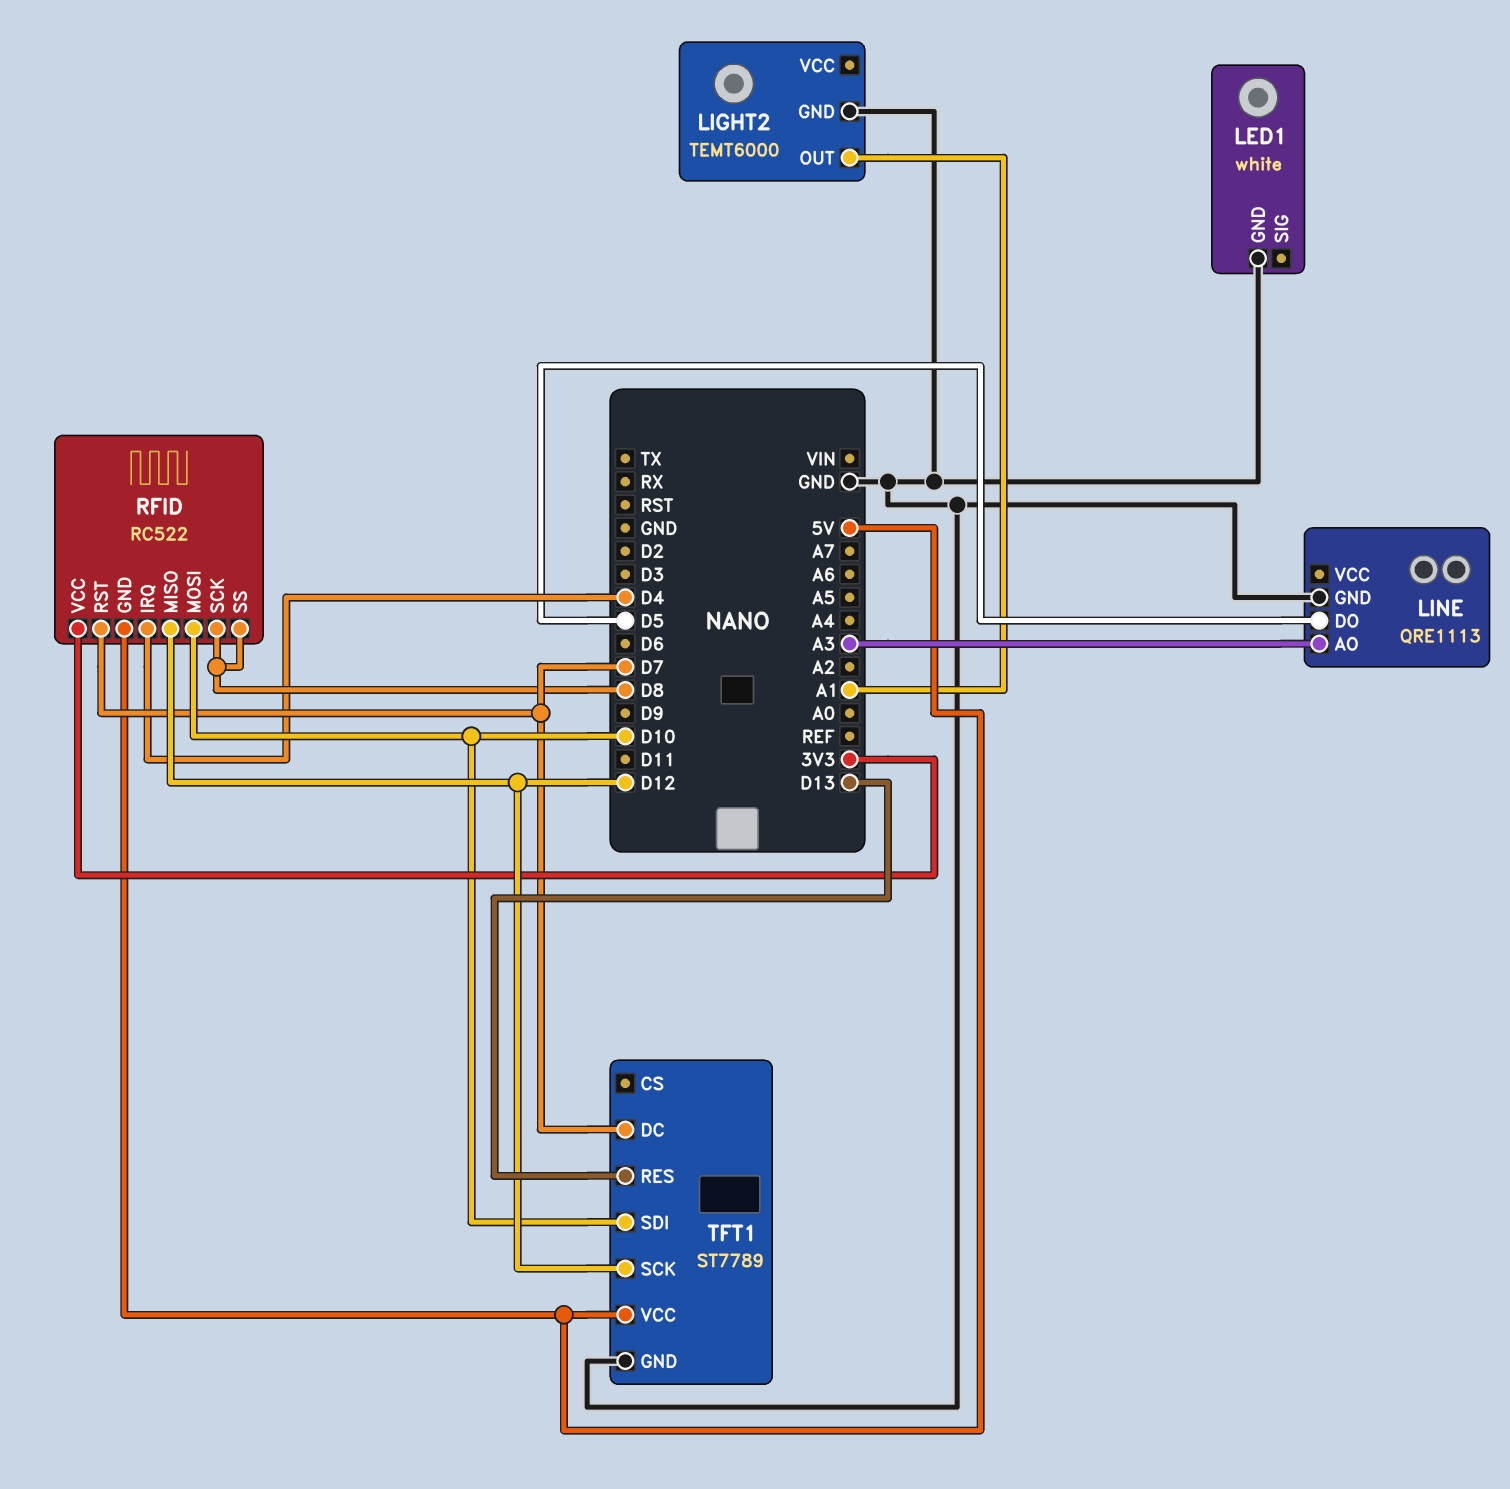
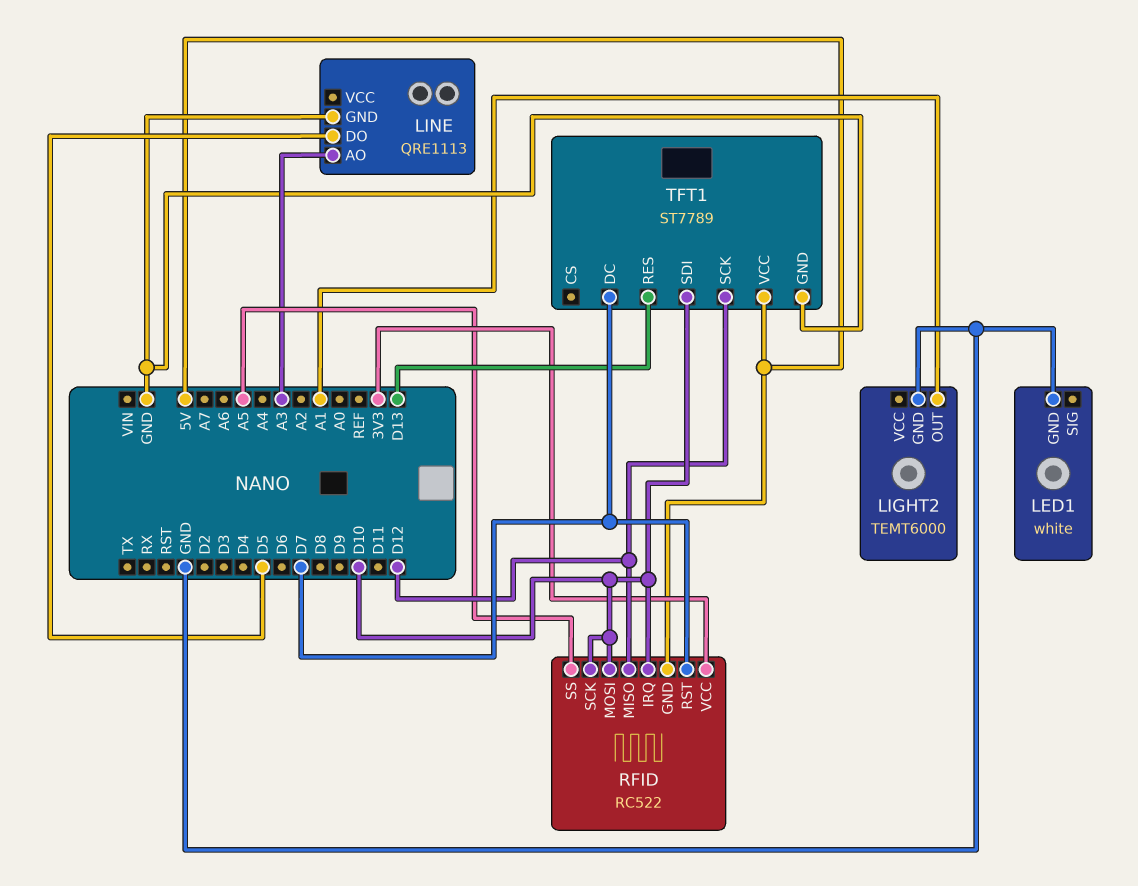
RFID pin IRQ: D4 -> D10
RFID pin SCK: D8 -> D10
RFID pin SS: D8 -> A5

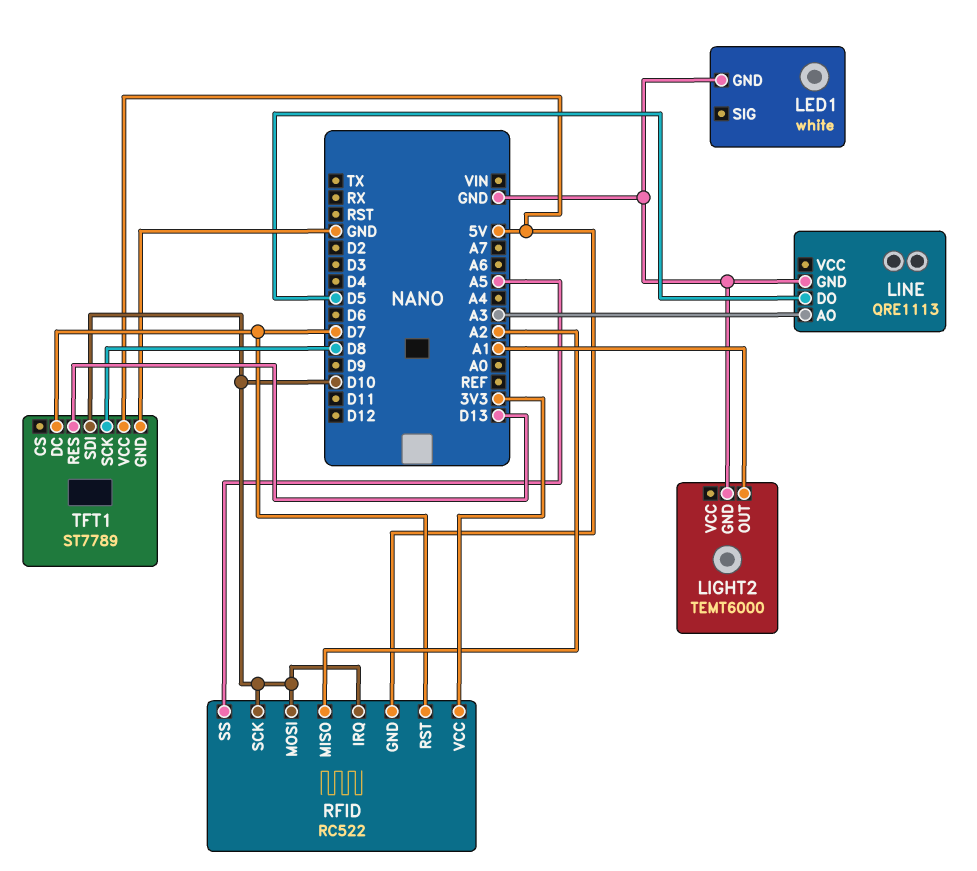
RFID pin MISO: D12 -> A2
TFT1 pin SCK: D12 -> D8

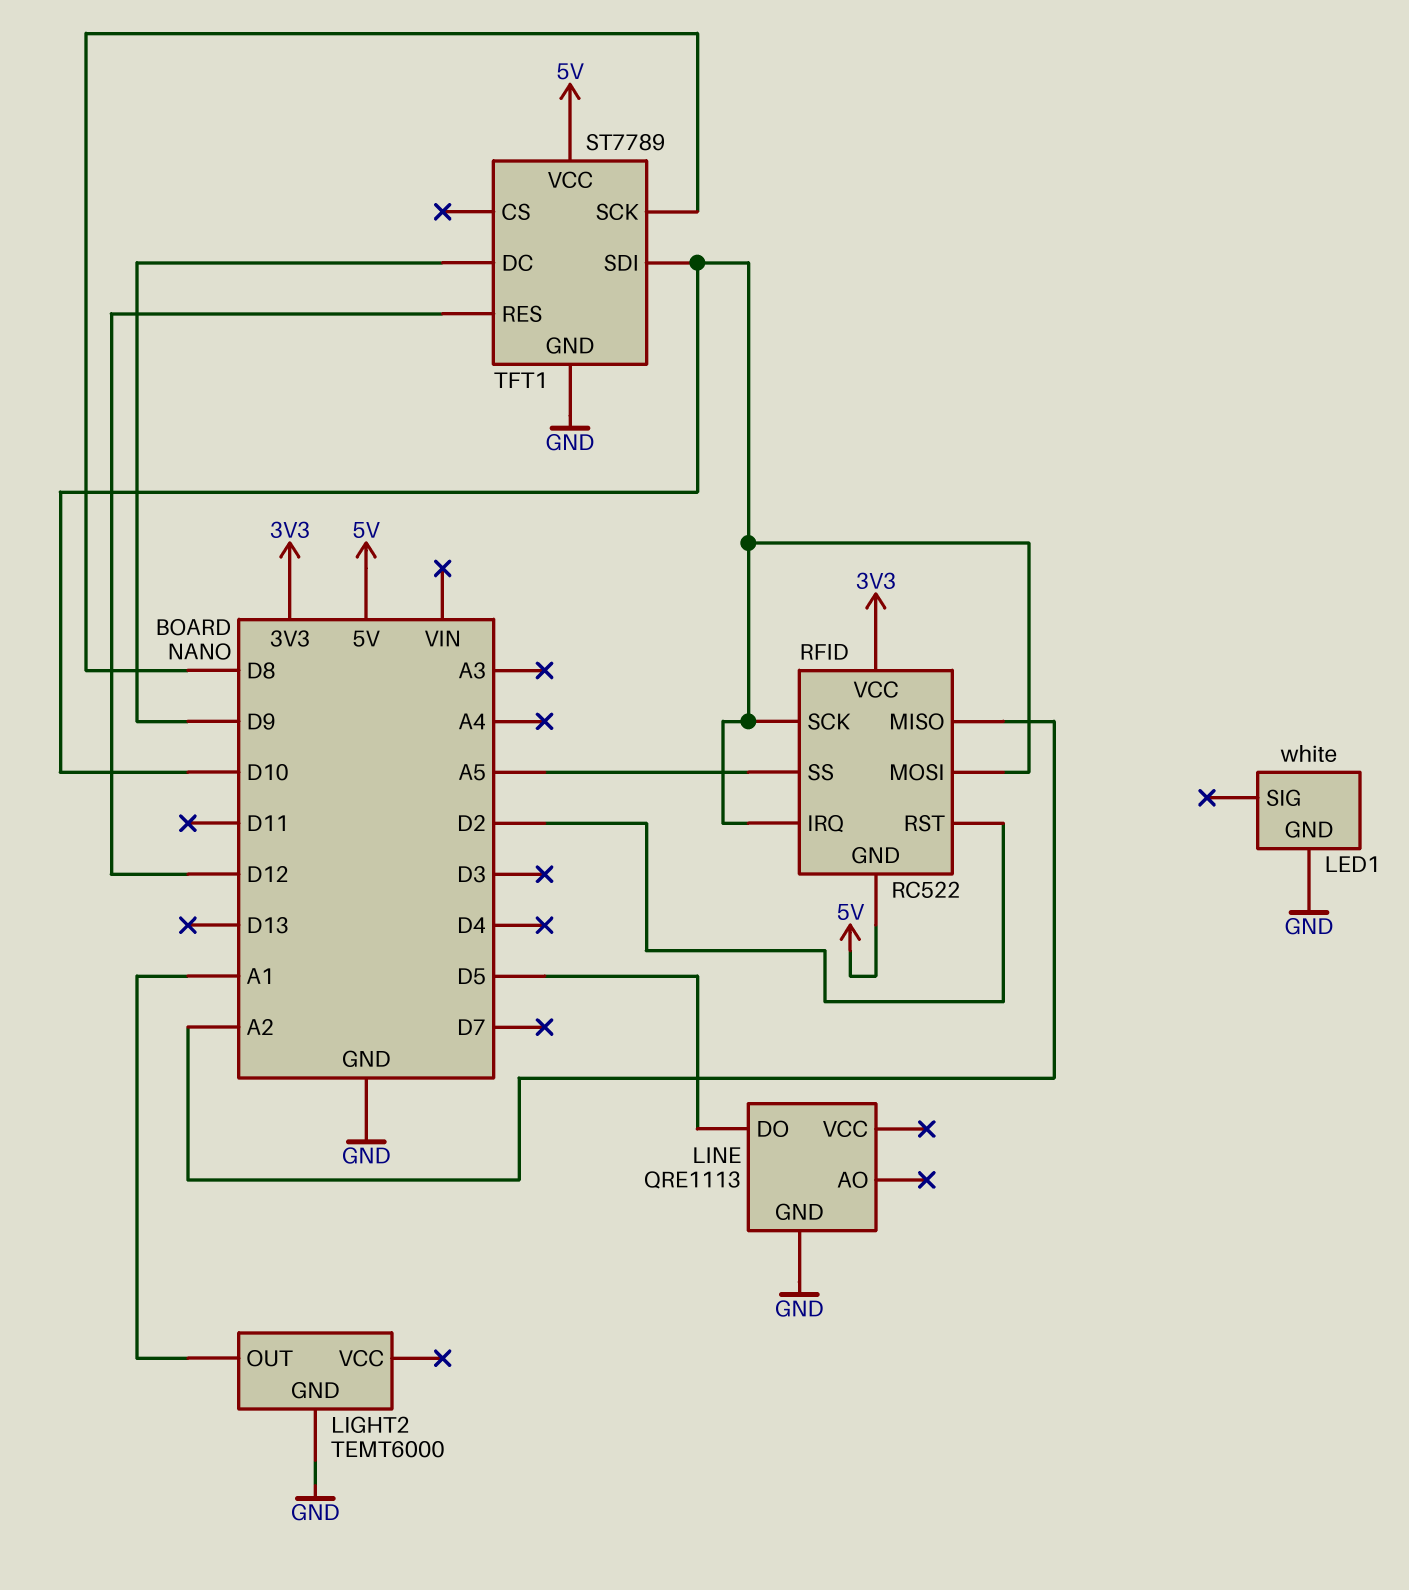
LINE pin AO: A3 -> none
RFID pin RST: D7 -> D2
TFT1 pin DC: D7 -> D9
TFT1 pin RES: D13 -> D12

